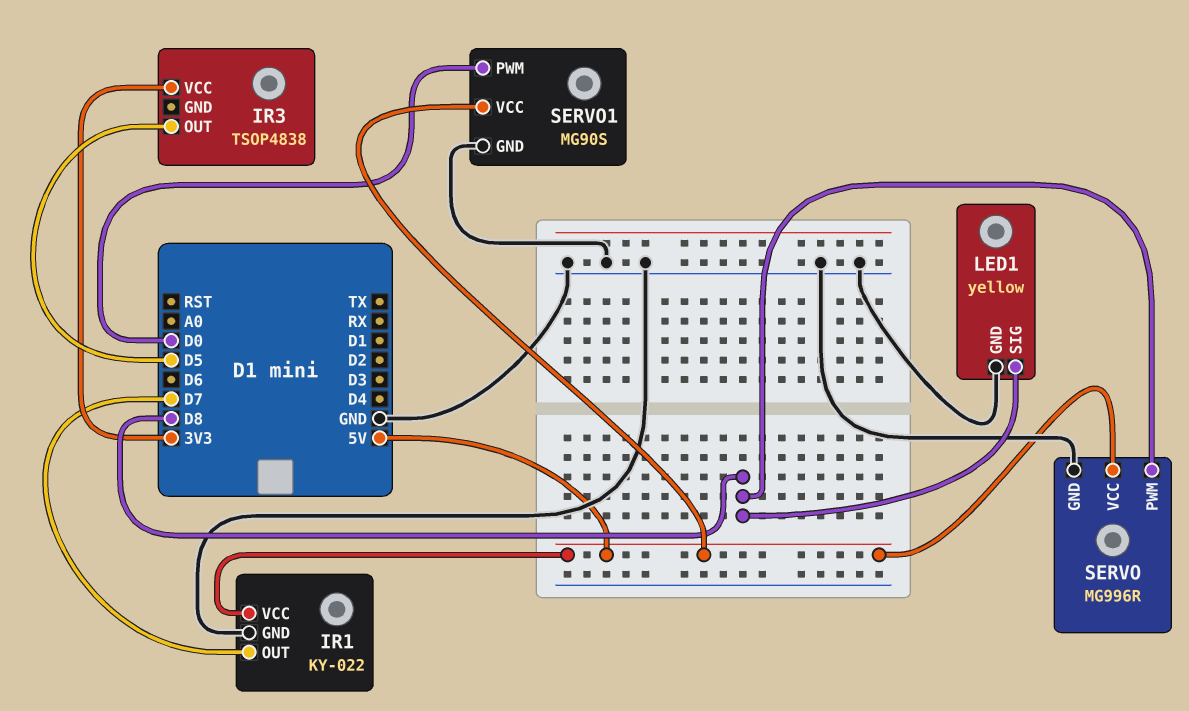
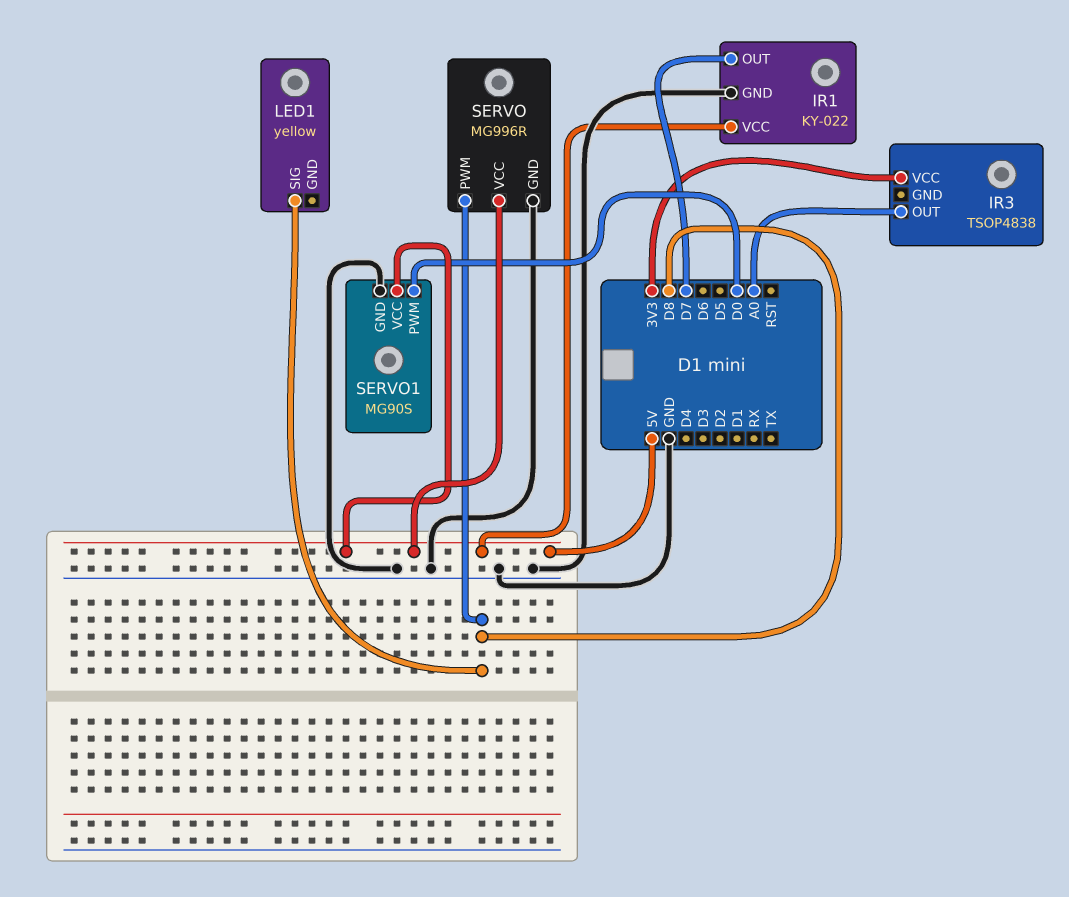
IR3 pin OUT: D5 -> A0
LED1 pin GND: GND -> none

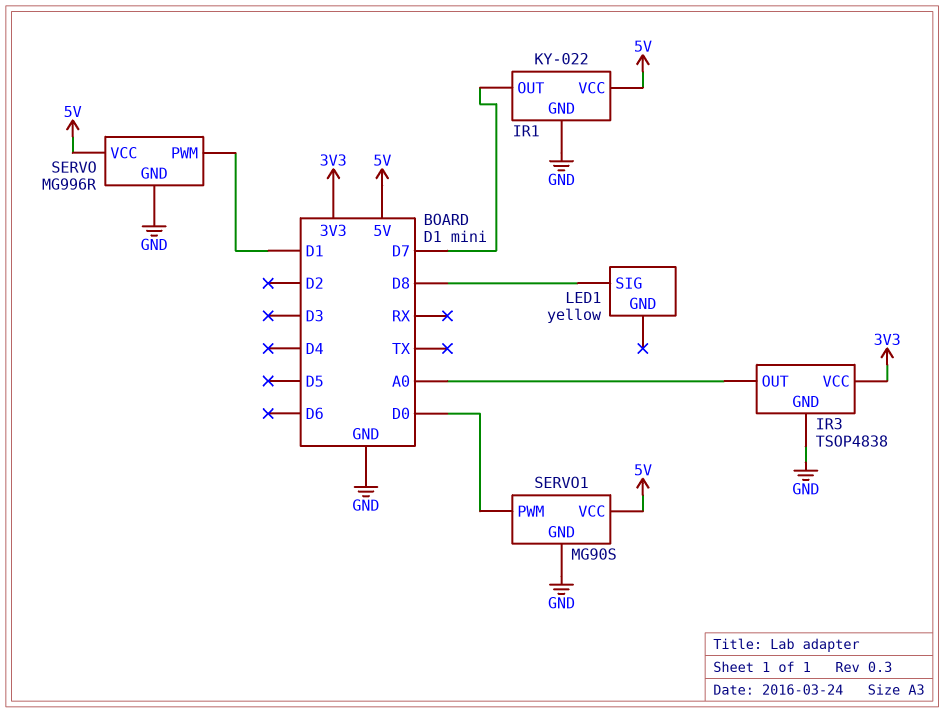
IR3 pin GND: none -> GND
SERVO pin PWM: D8 -> D1

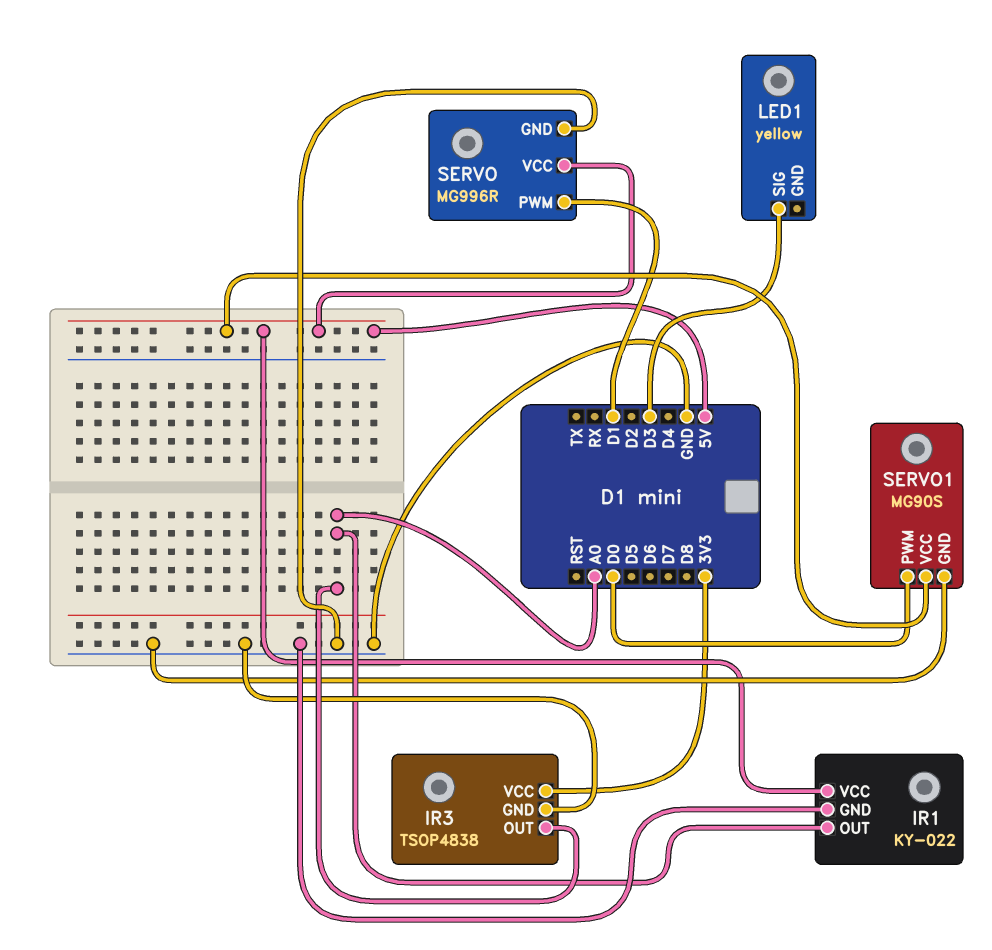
IR1 pin OUT: D7 -> A0
LED1 pin SIG: D8 -> D3

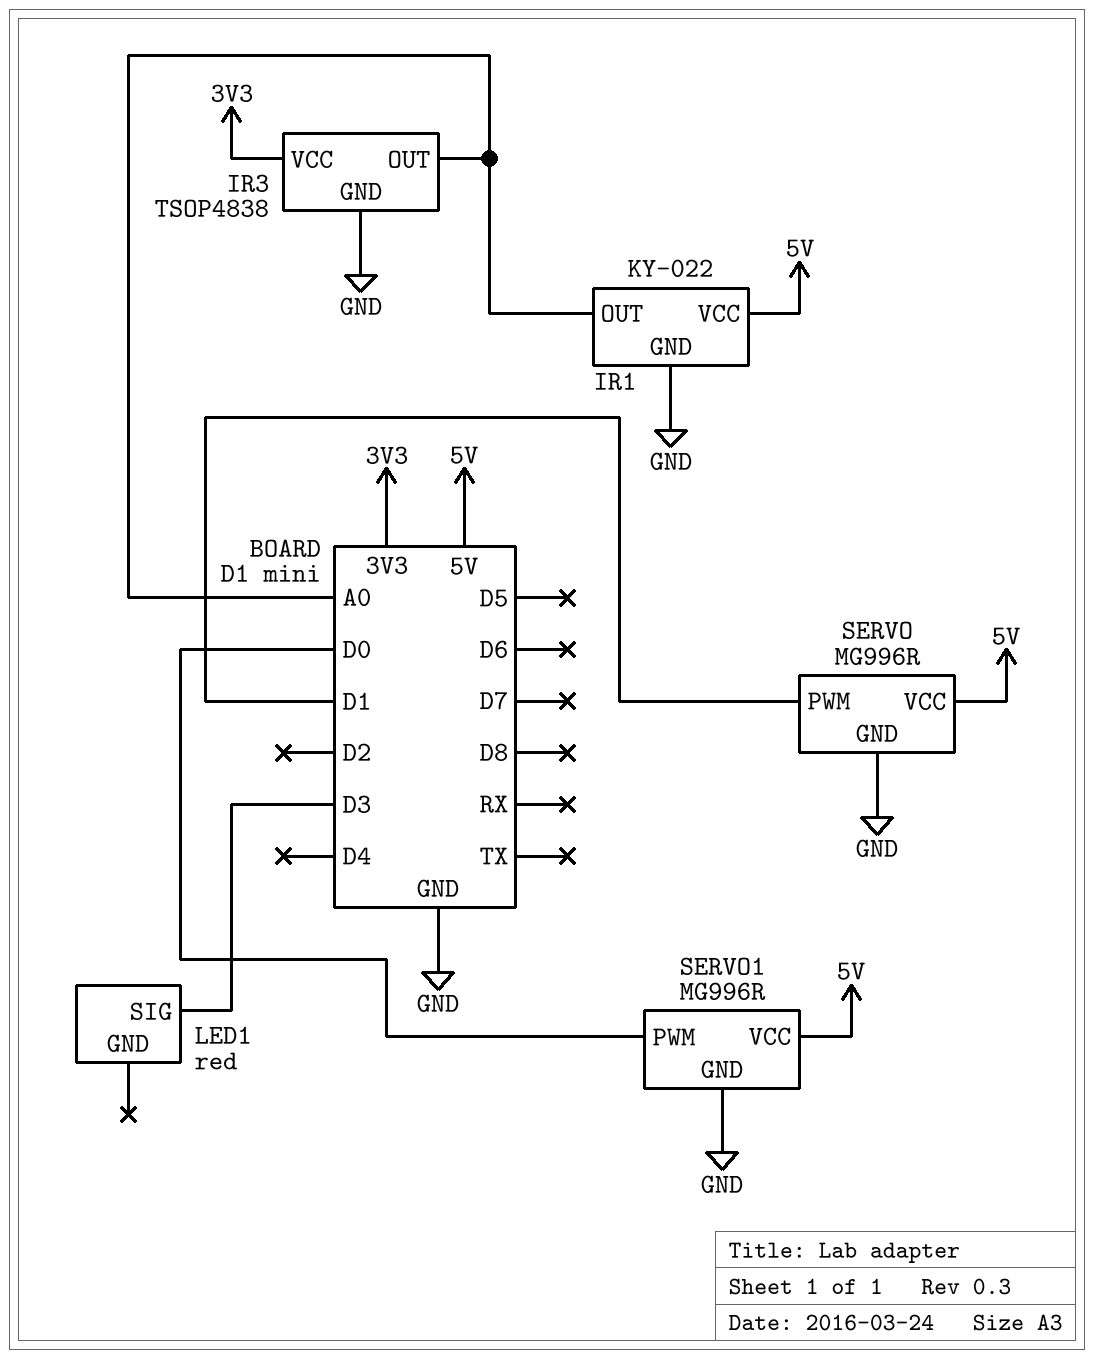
LED1: yellow -> red
SERVO1: MG90S -> MG996R

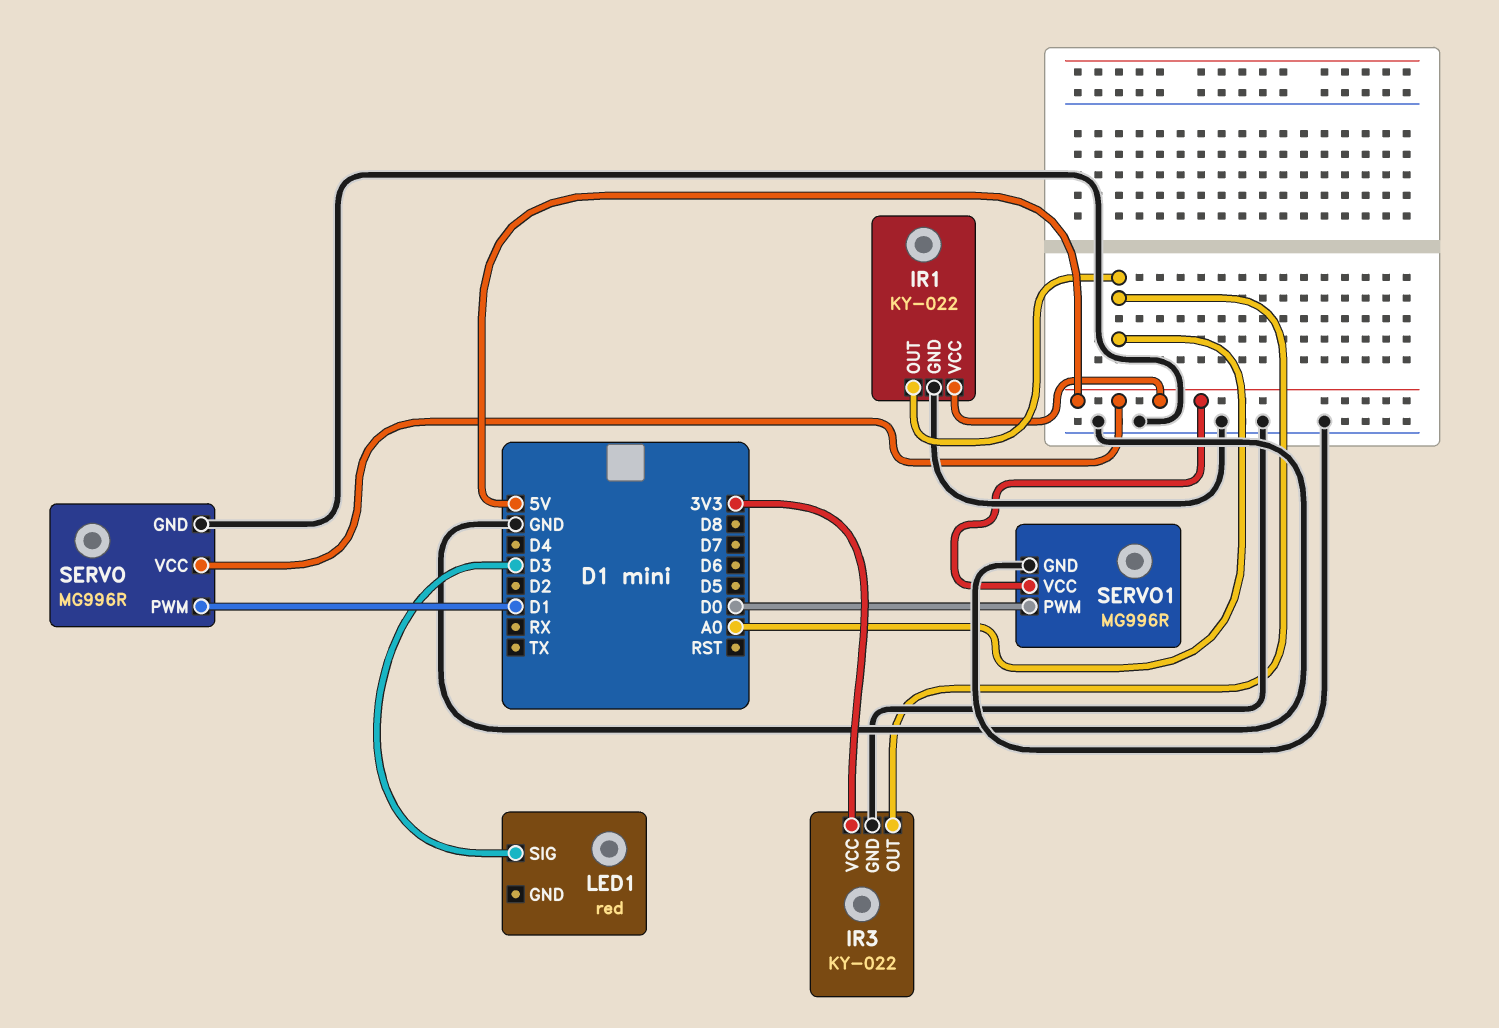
IR3: TSOP4838 -> KY-022

